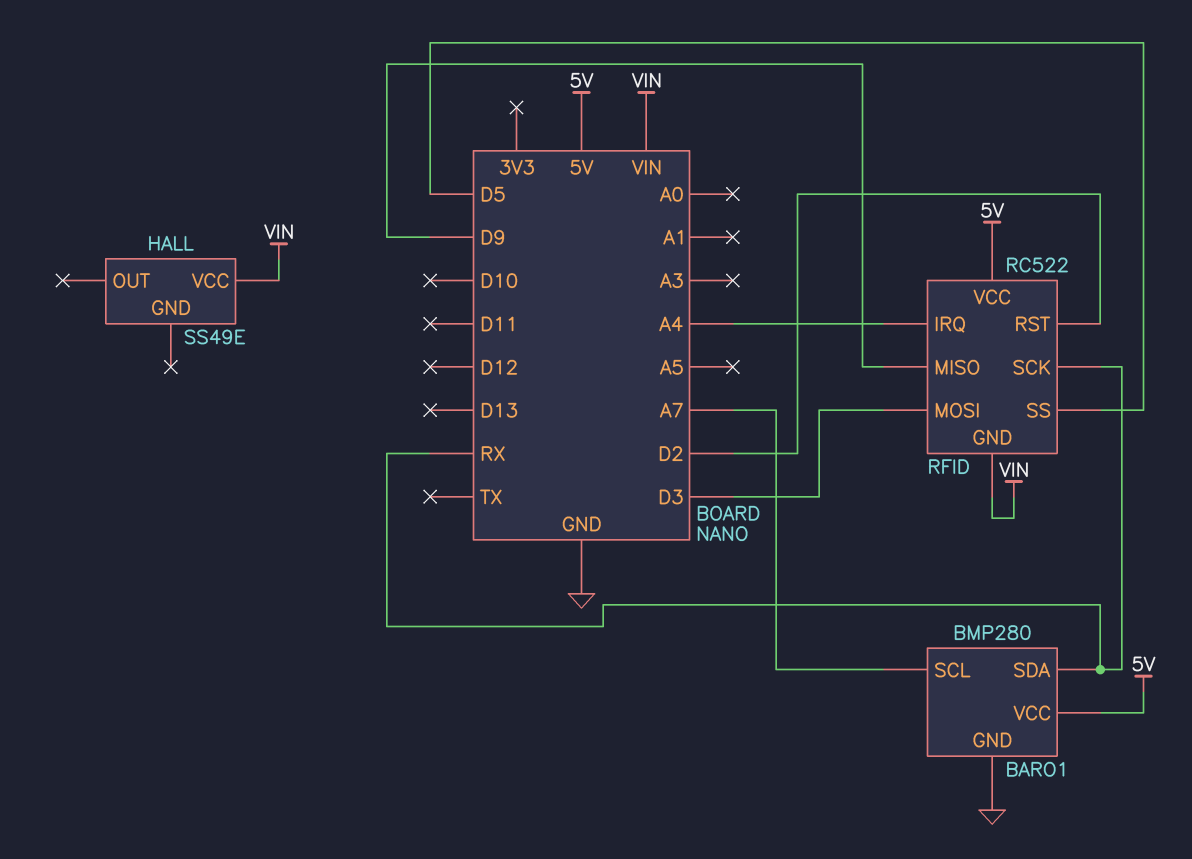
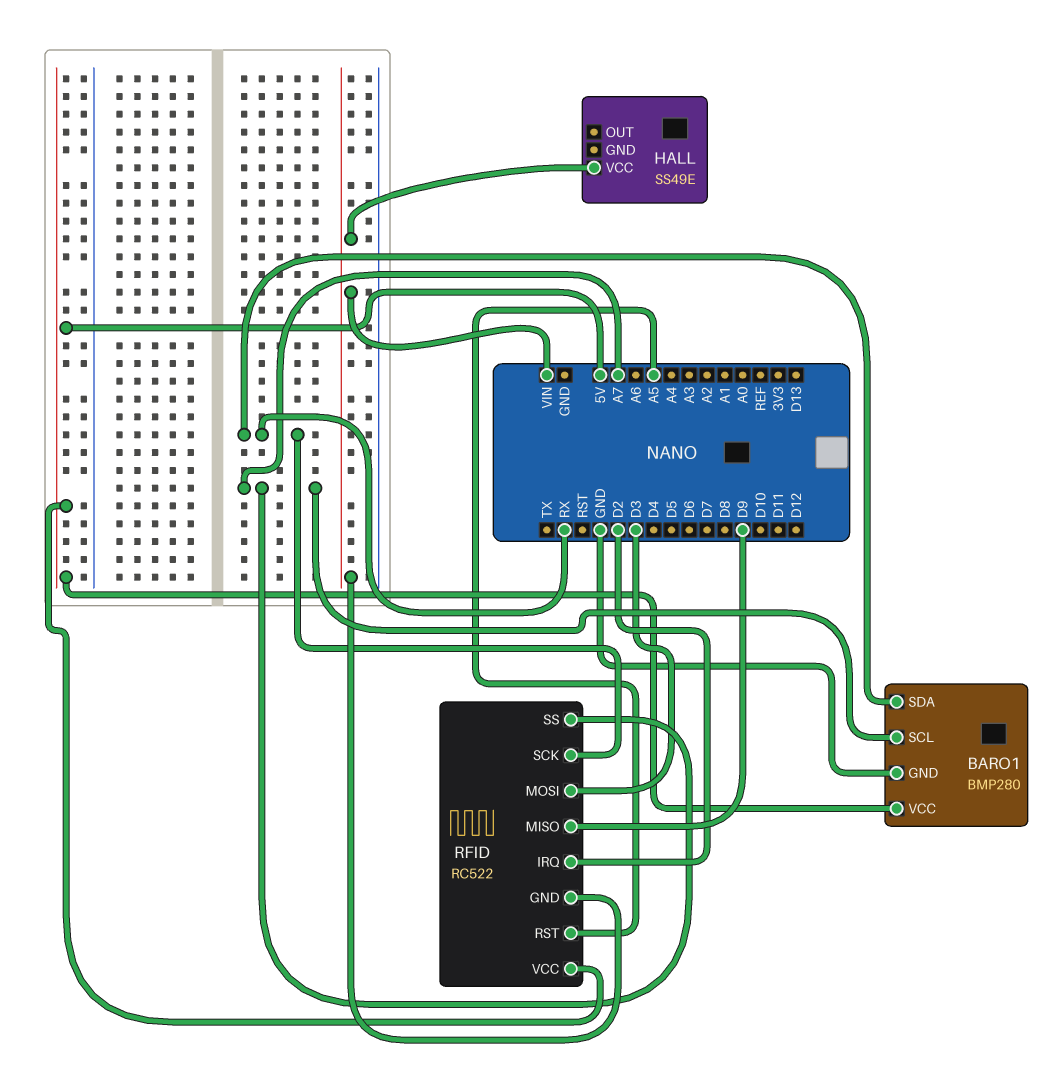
RFID pin IRQ: A4 -> D2
RFID pin RST: D2 -> A5
RFID pin SS: D5 -> A7

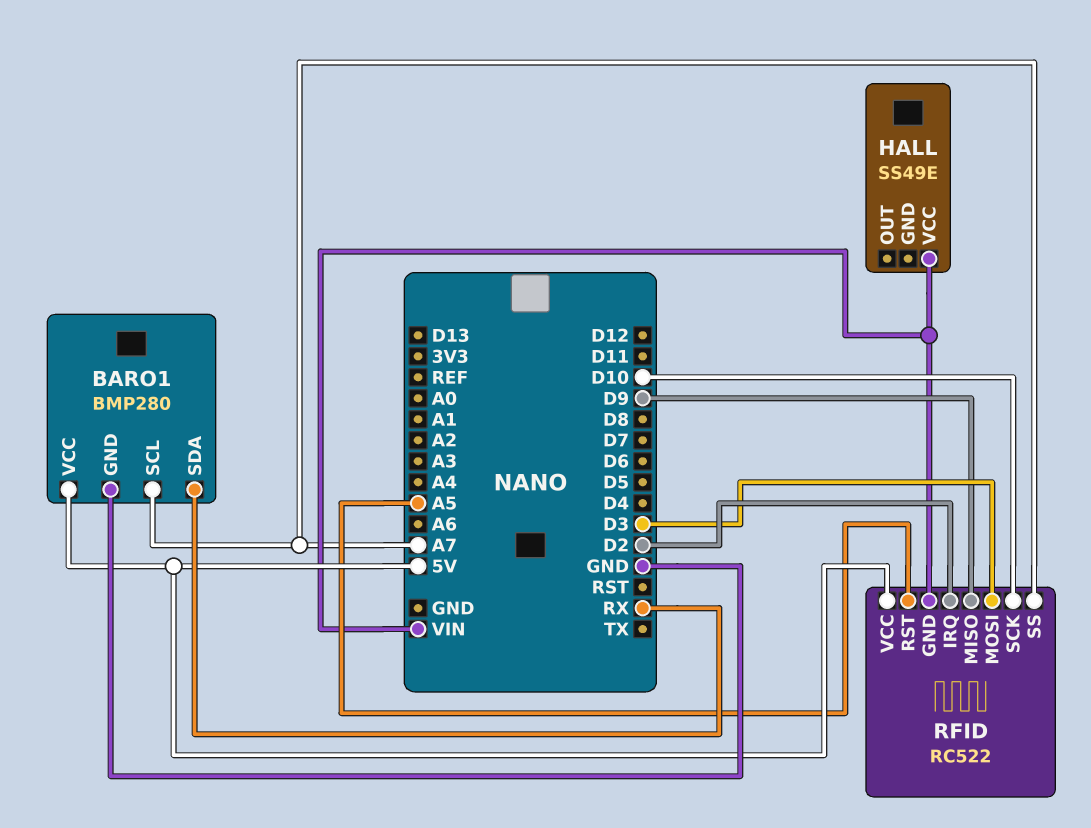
RFID pin SCK: RX -> D10

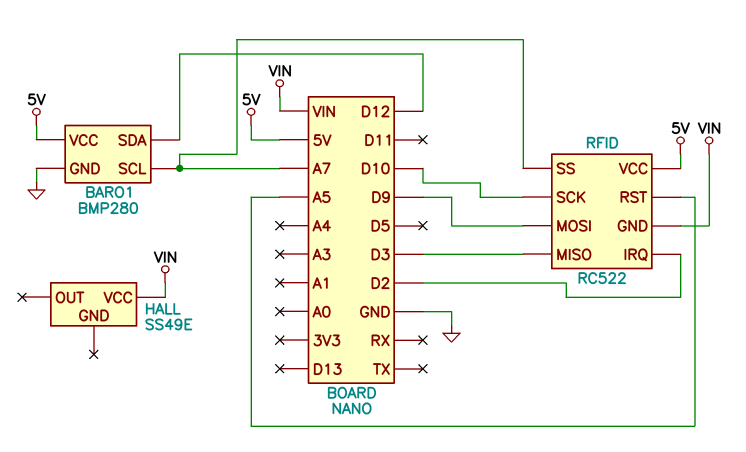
BARO1 pin SDA: RX -> D12
RFID pin MISO: D9 -> D3
RFID pin MOSI: D3 -> D9

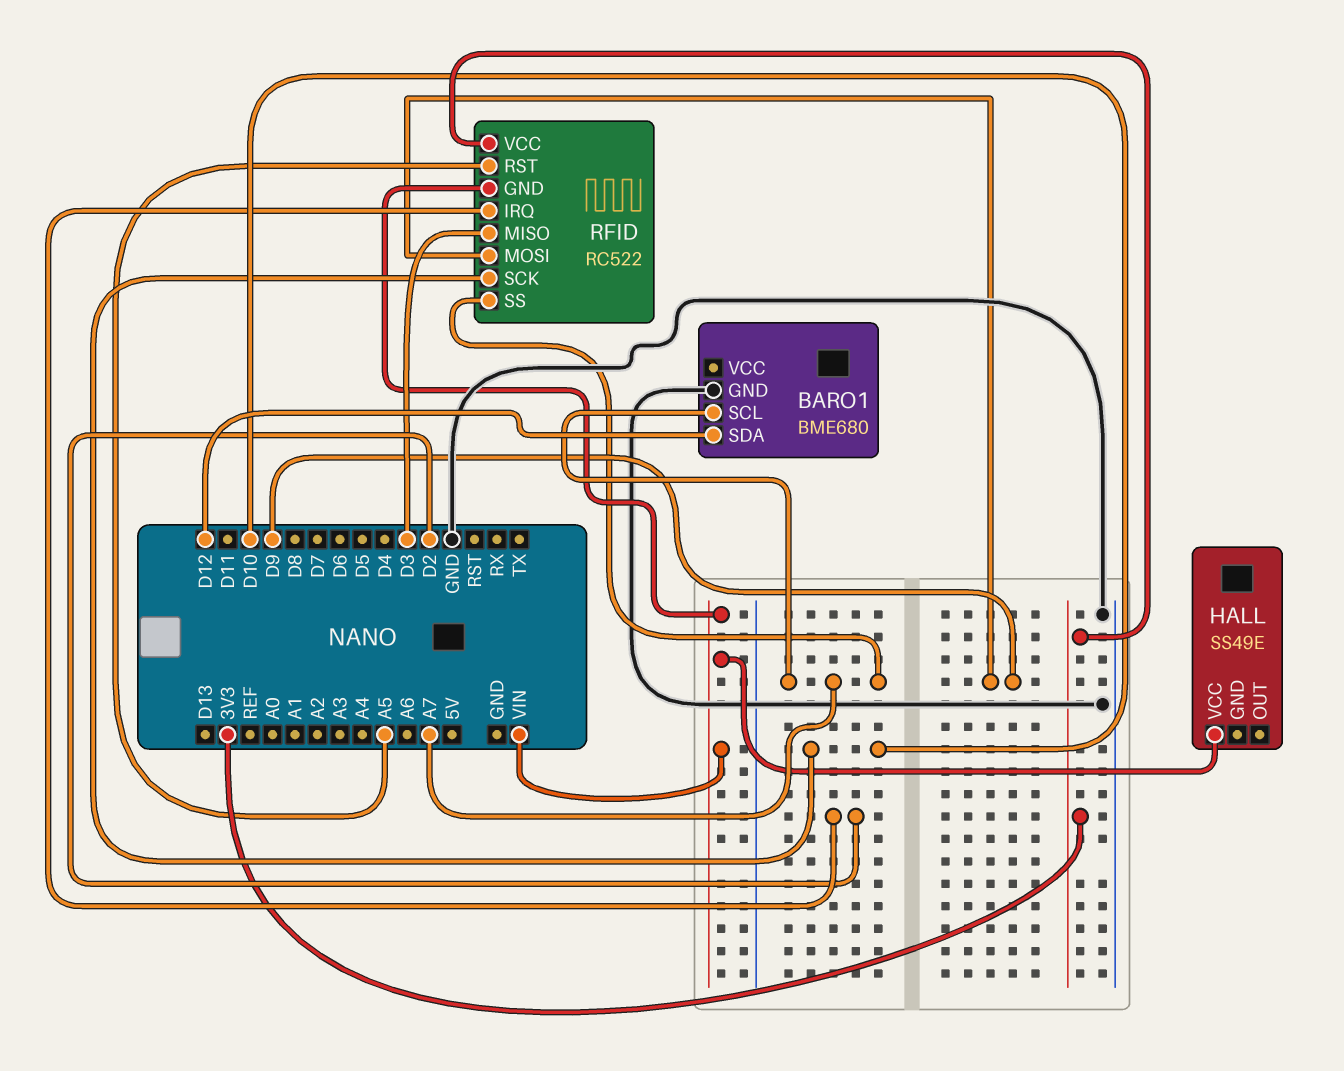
BARO1: BMP280 -> BME680
BARO1 pin VCC: 5V -> none
RFID pin VCC: 5V -> 3V3

